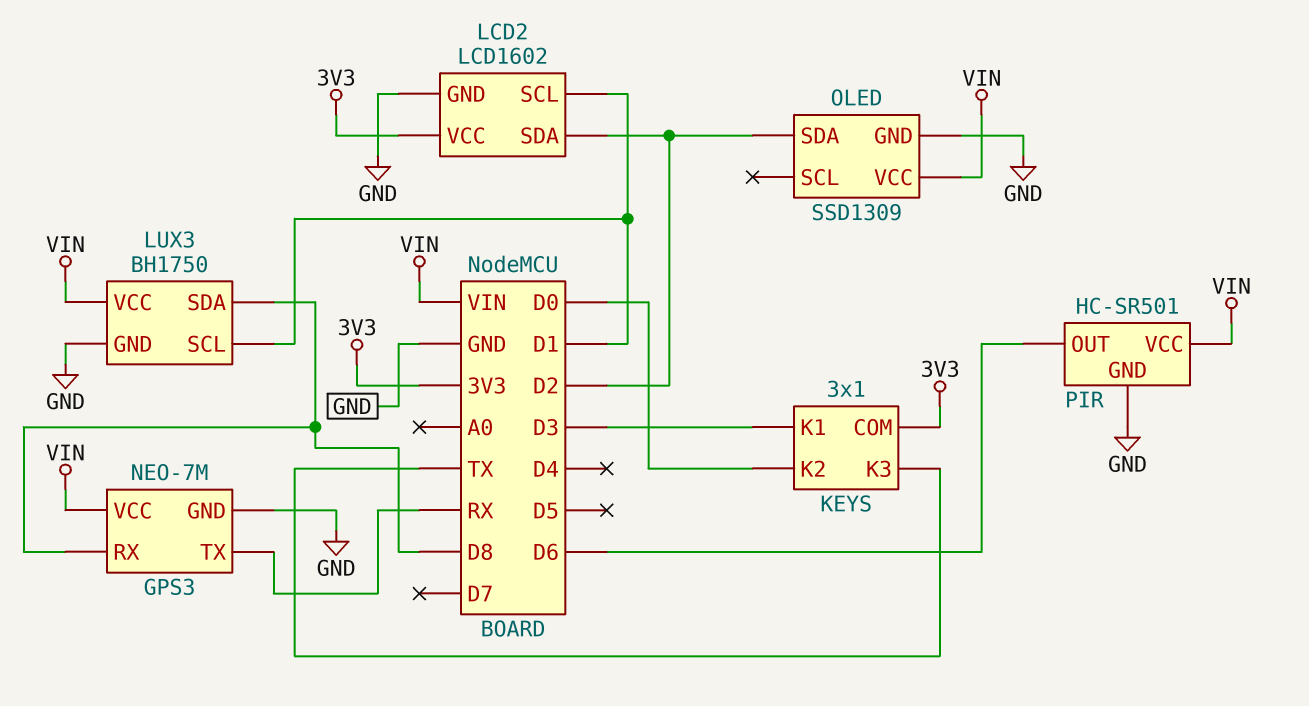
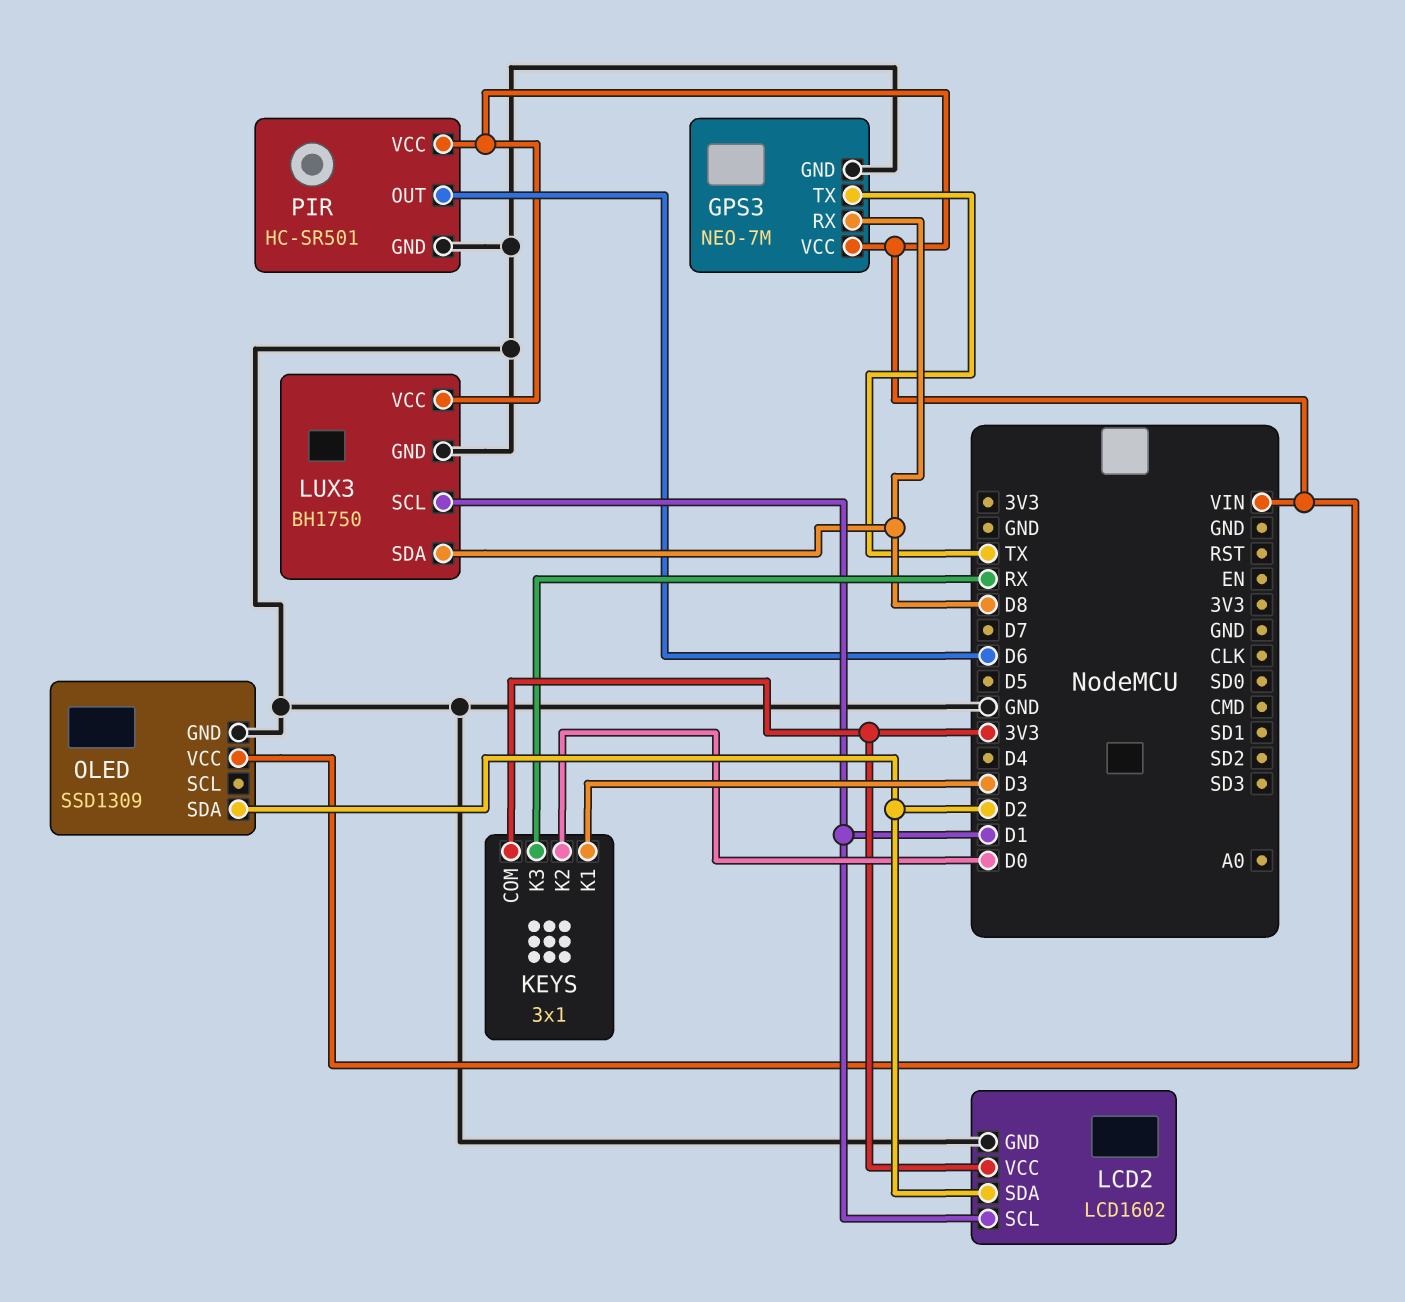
GPS3 pin TX: RX -> TX
KEYS pin K3: TX -> RX

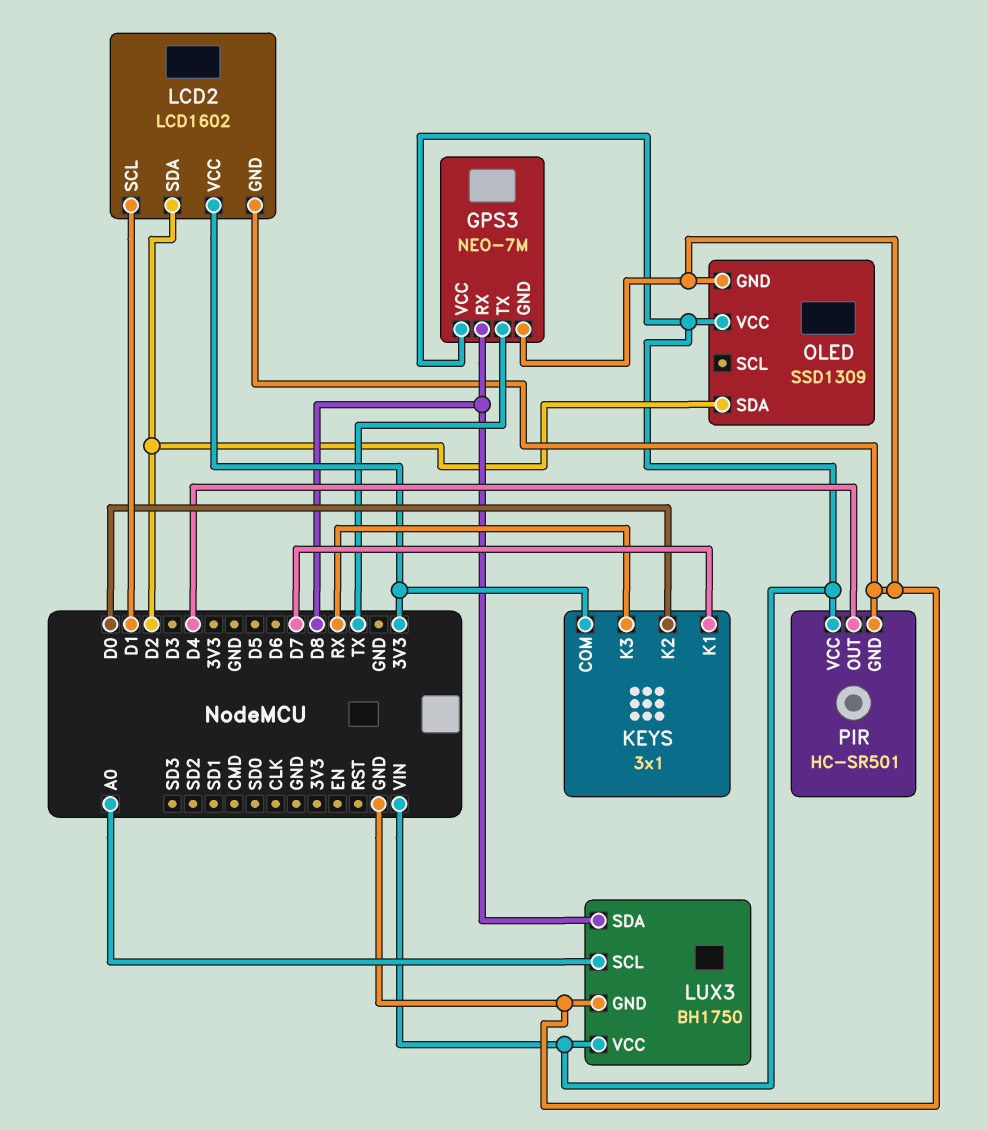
KEYS pin K1: D3 -> D7
LUX3 pin SCL: D1 -> A0
PIR pin OUT: D6 -> D4

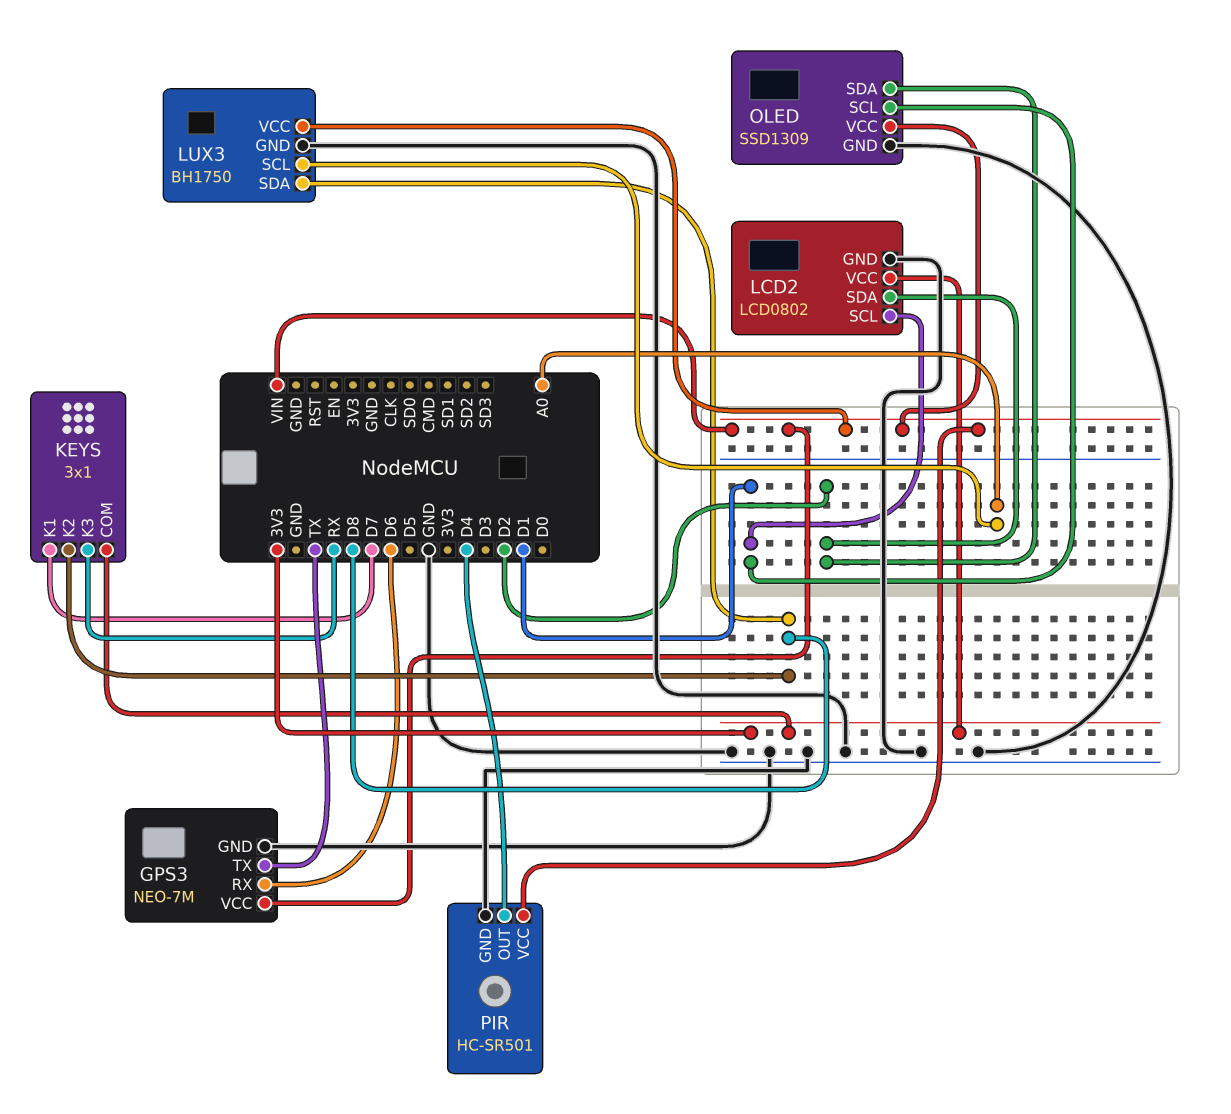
GPS3 pin RX: D8 -> D6
KEYS pin K2: D0 -> D8
LCD2: LCD1602 -> LCD0802
OLED pin SCL: none -> D1

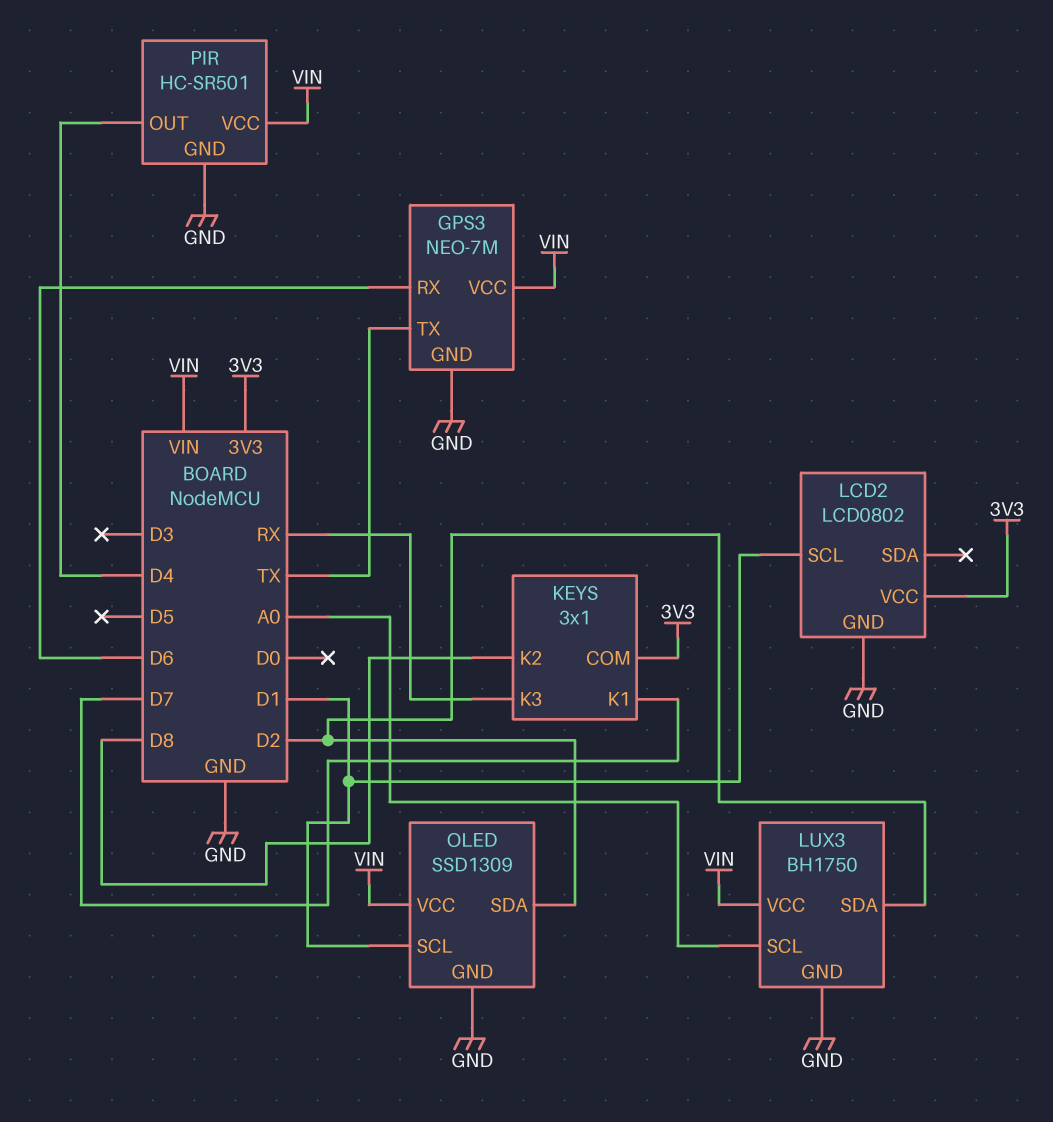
LCD2 pin SDA: D2 -> none
LUX3 pin SDA: D8 -> D2

